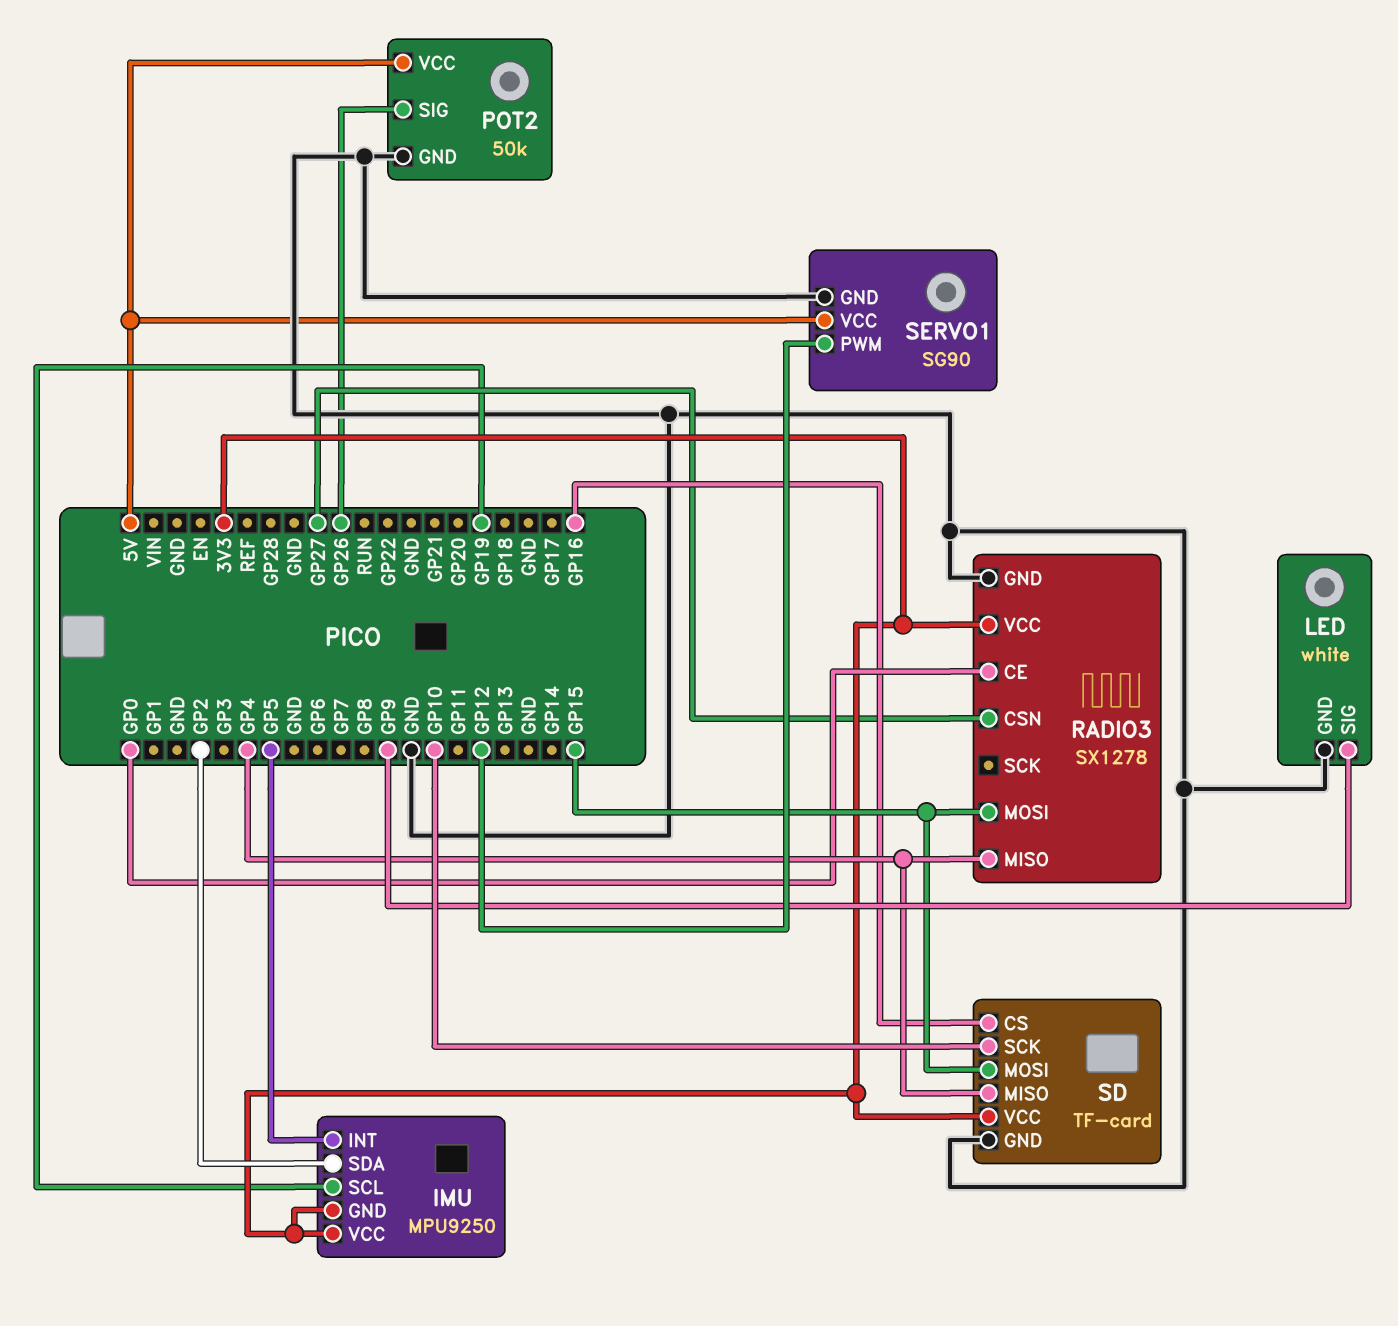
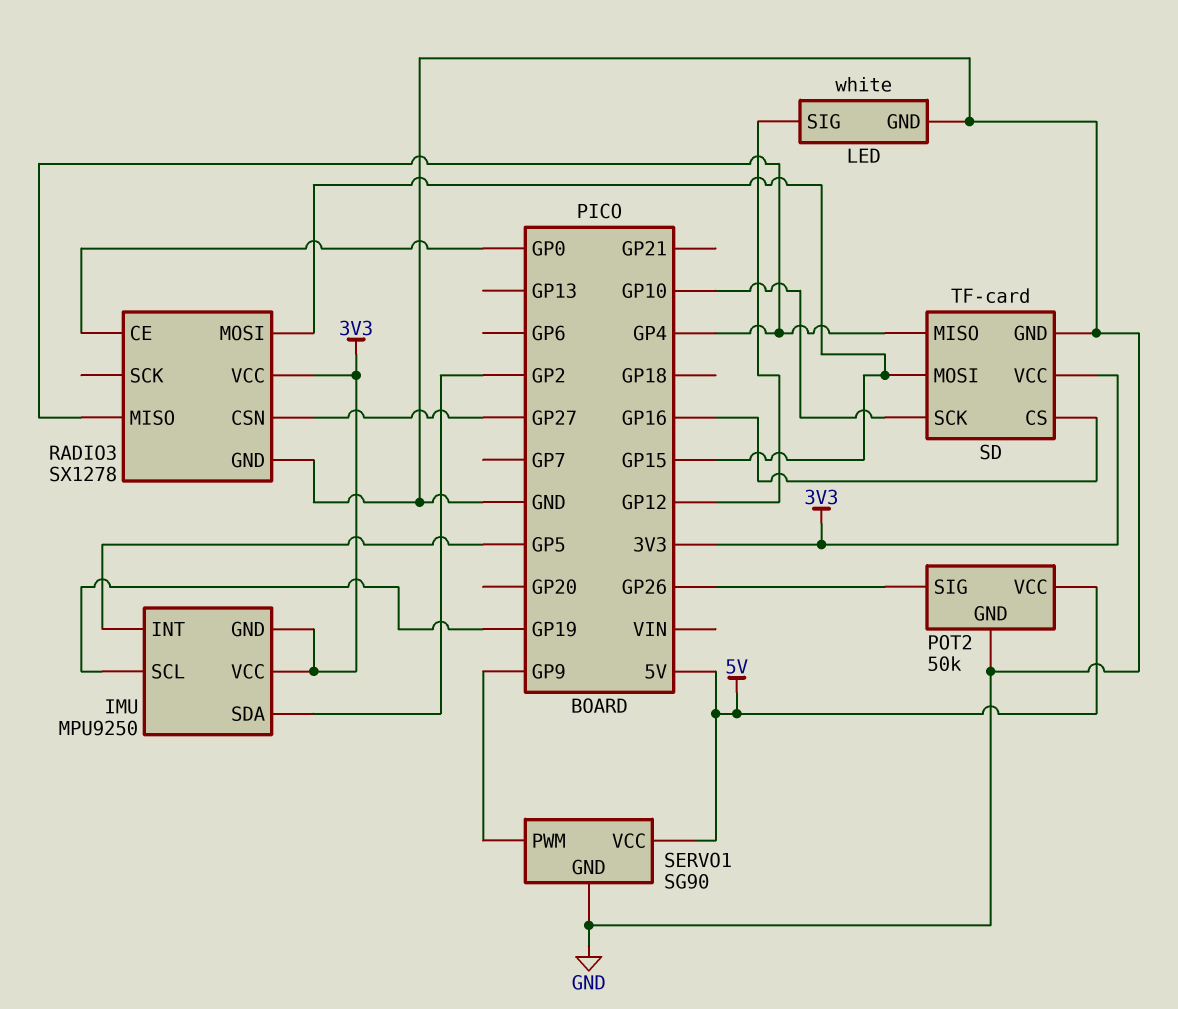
LED pin SIG: GP9 -> GP12
SERVO1 pin PWM: GP12 -> GP9

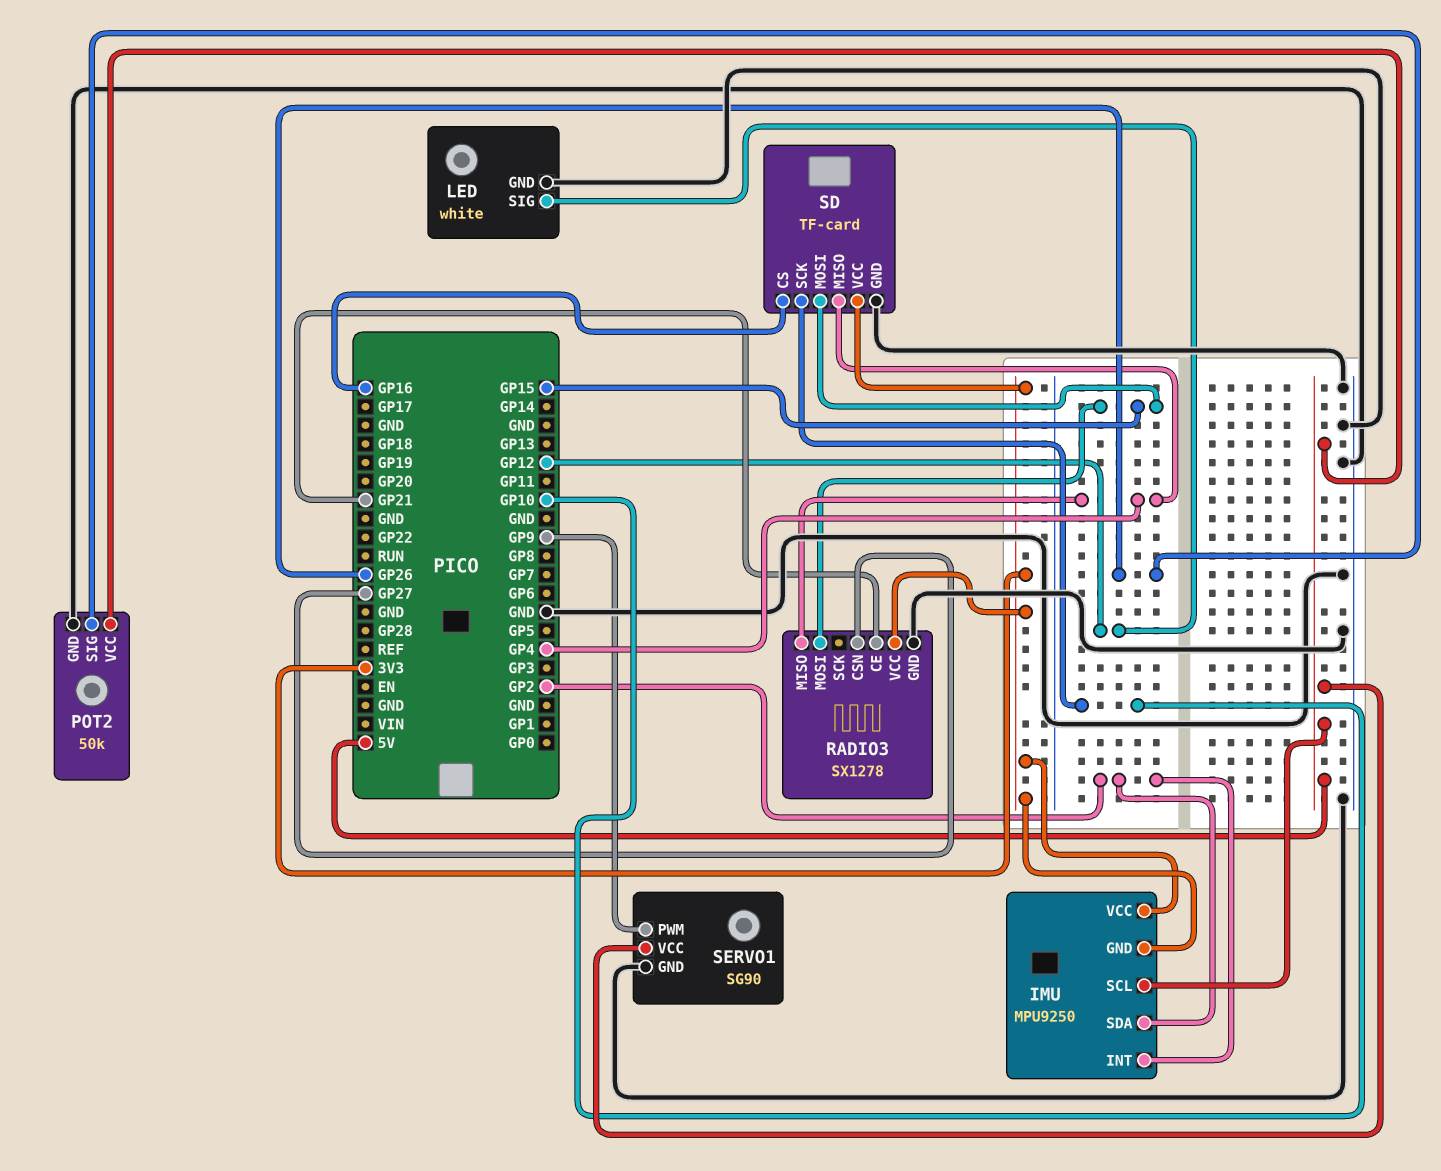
IMU pin INT: GP5 -> GP2
IMU pin SCL: GP19 -> 5V
RADIO3 pin CE: GP0 -> GP21

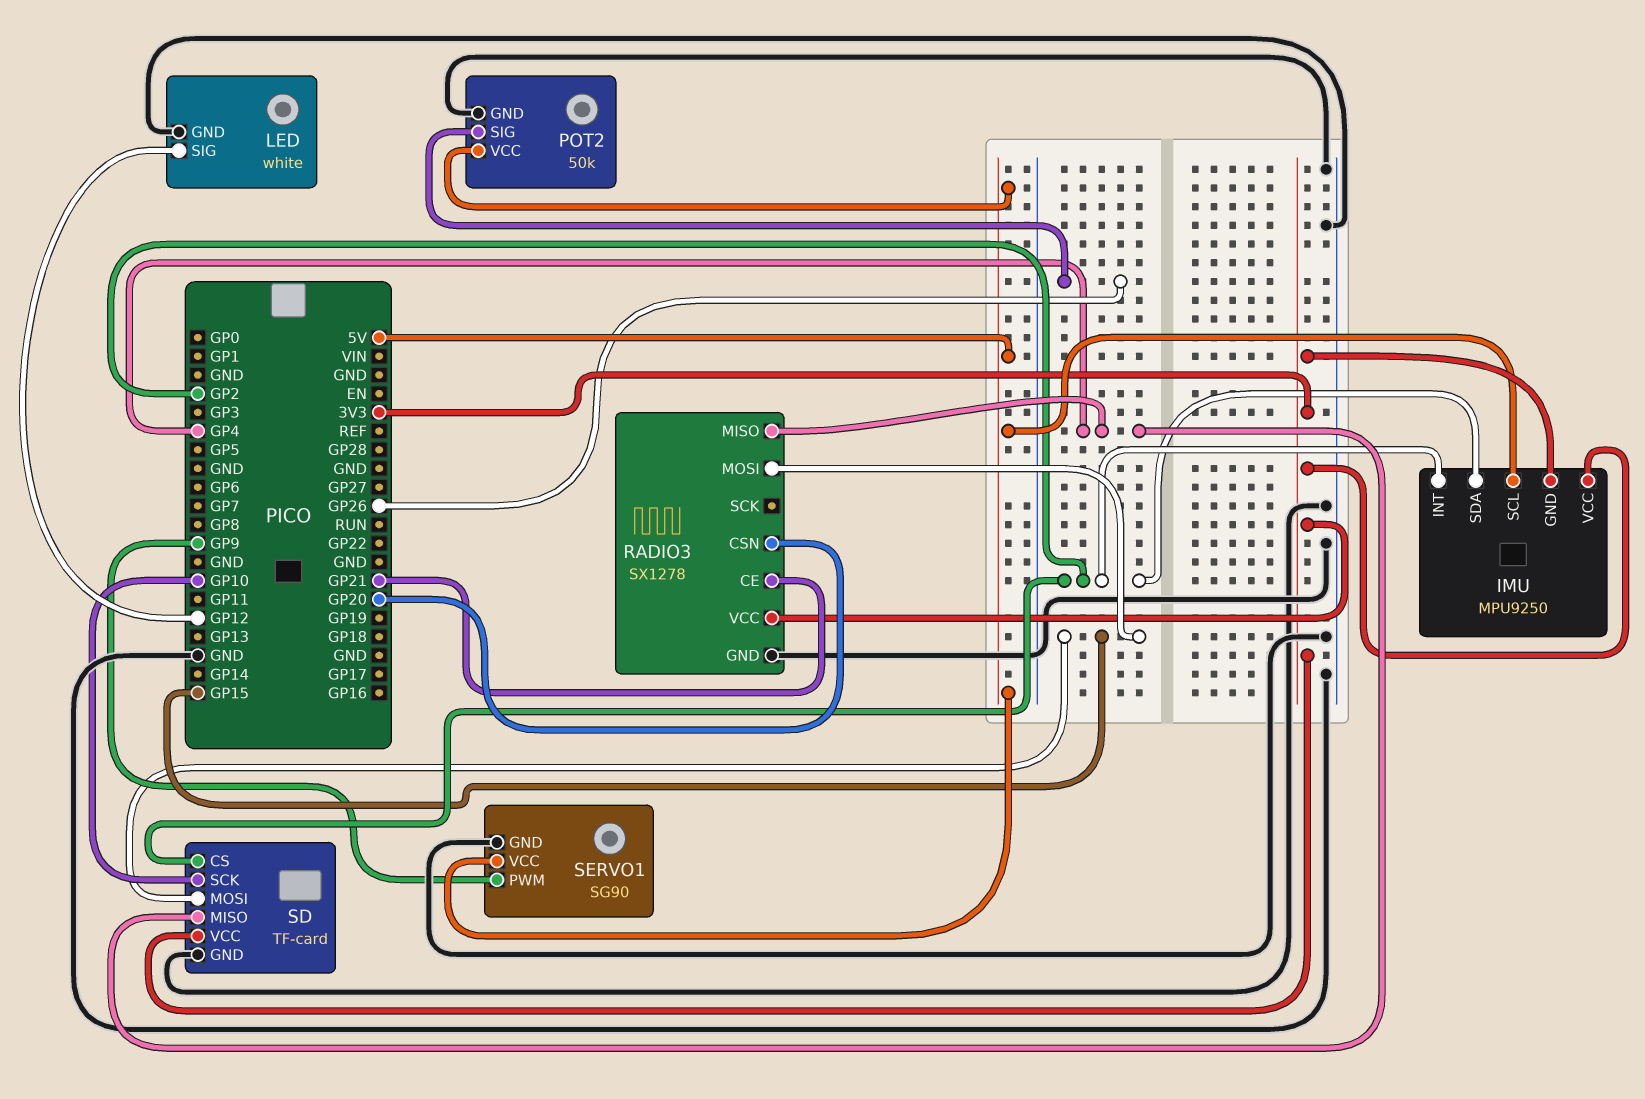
RADIO3 pin CSN: GP27 -> GP20
SD pin CS: GP16 -> GP2

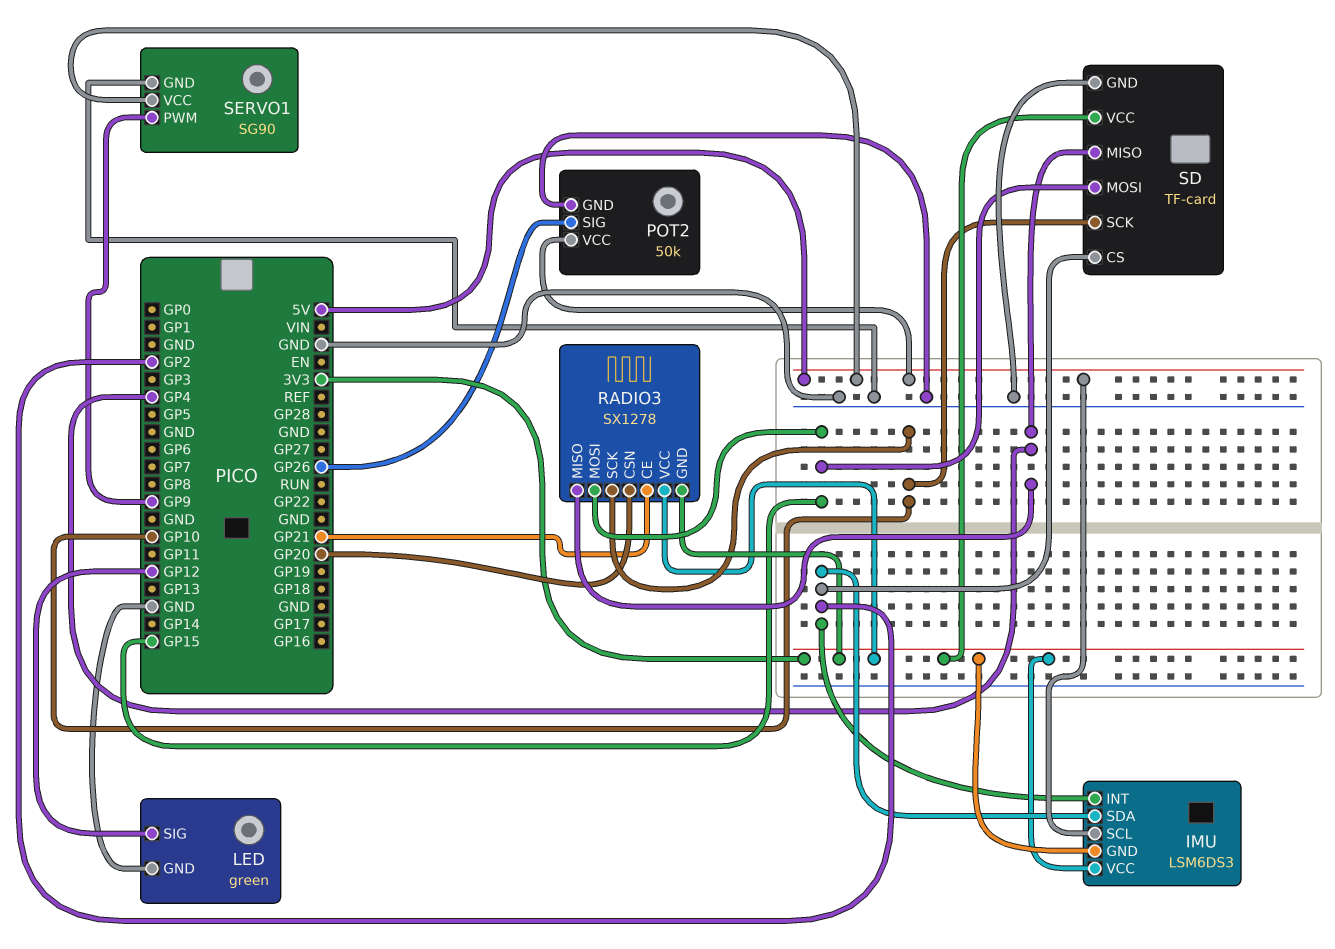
IMU: MPU9250 -> LSM6DS3
LED: white -> green
RADIO3 pin GND: GND -> 3V3
RADIO3 pin SCK: none -> GP10

